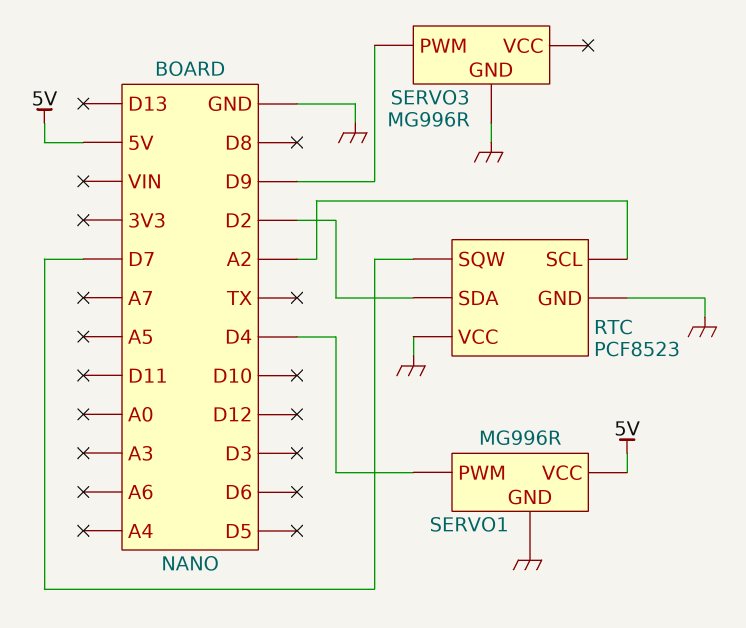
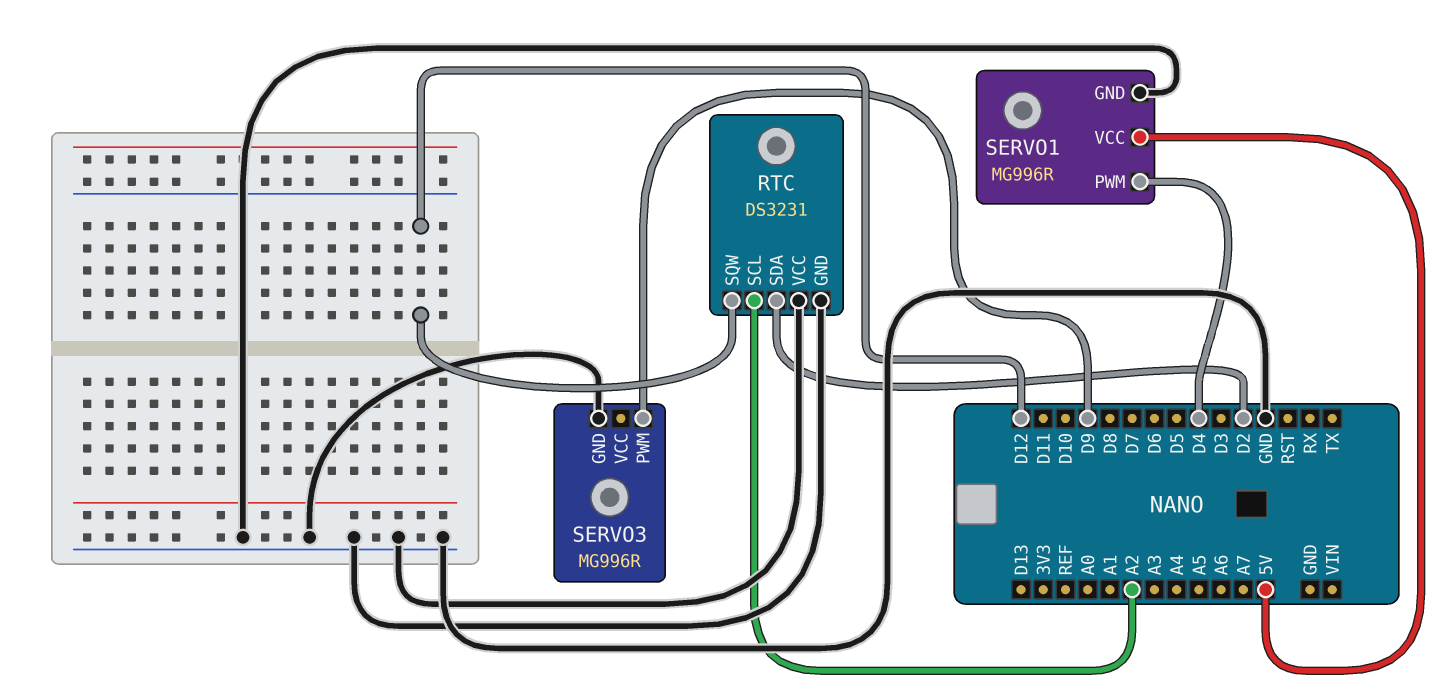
RTC: PCF8523 -> DS3231
RTC pin SQW: D7 -> D12

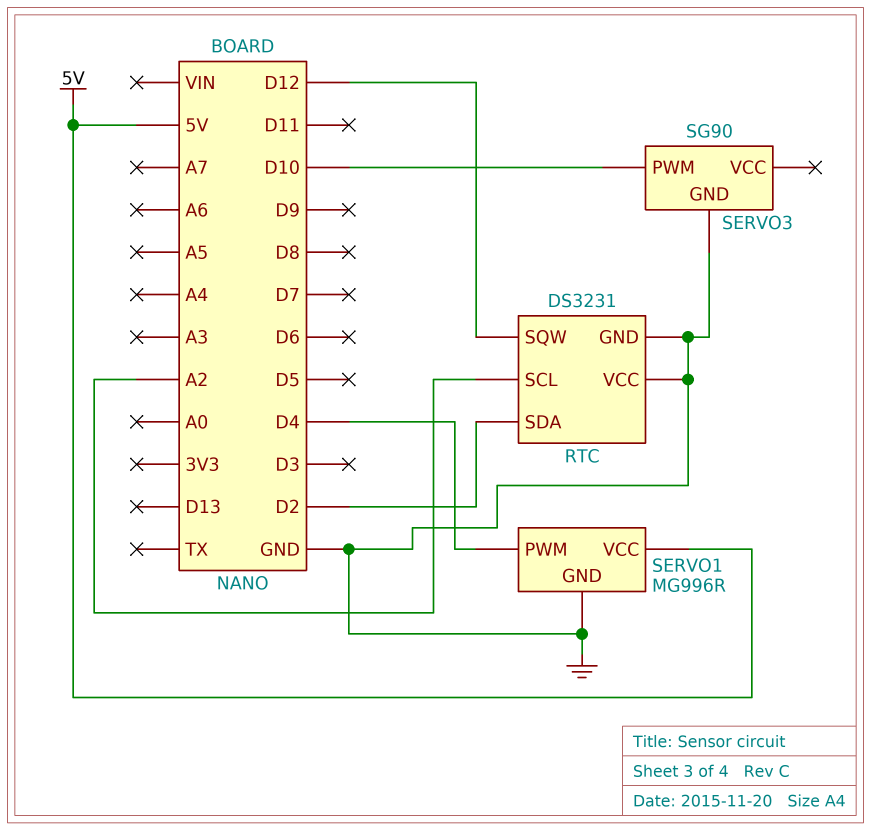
SERVO3: MG996R -> SG90
SERVO3 pin PWM: D9 -> D10

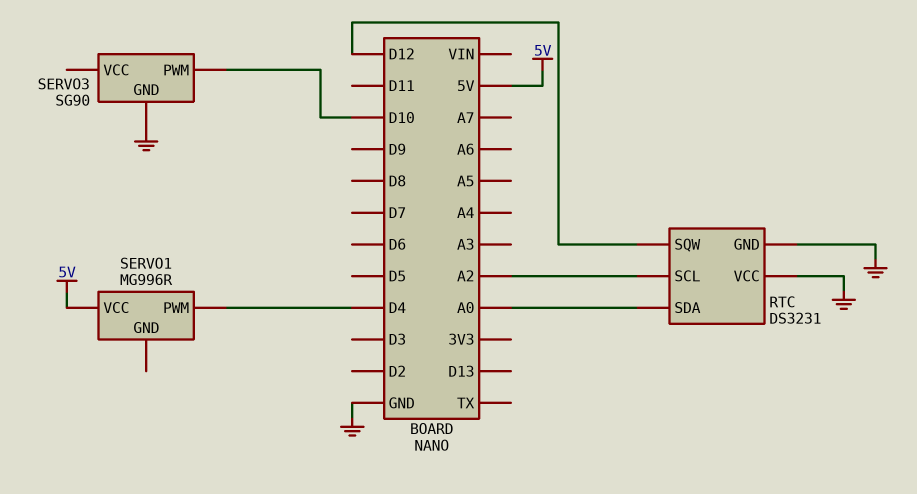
RTC pin SDA: D2 -> A0
SERVO1 pin GND: GND -> none

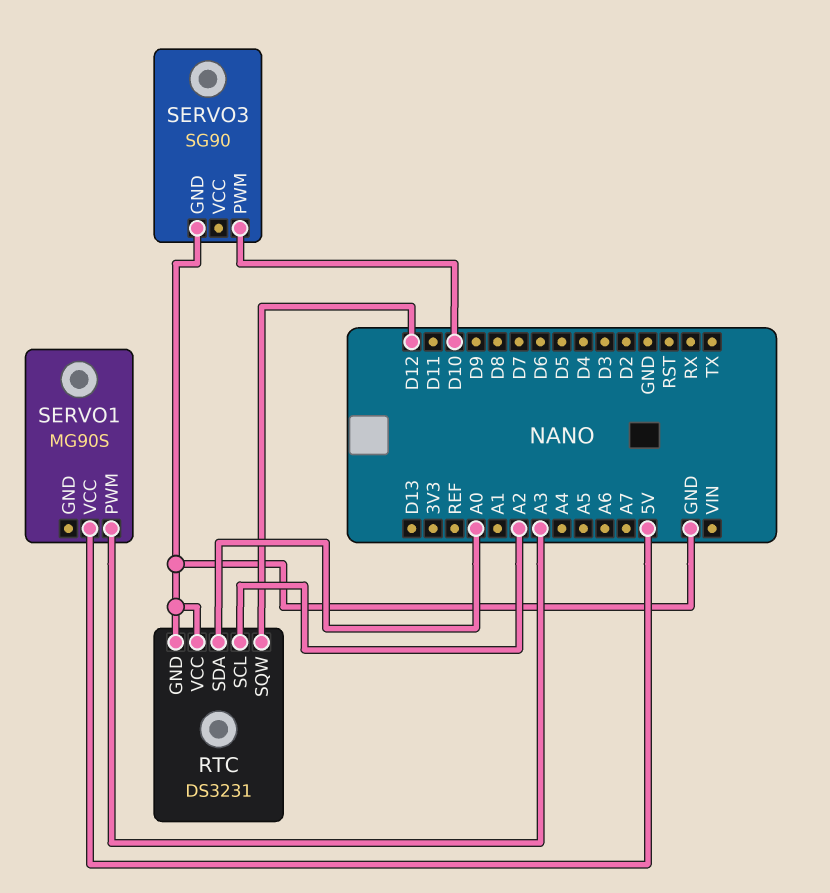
SERVO1: MG996R -> MG90S
SERVO1 pin PWM: D4 -> A3

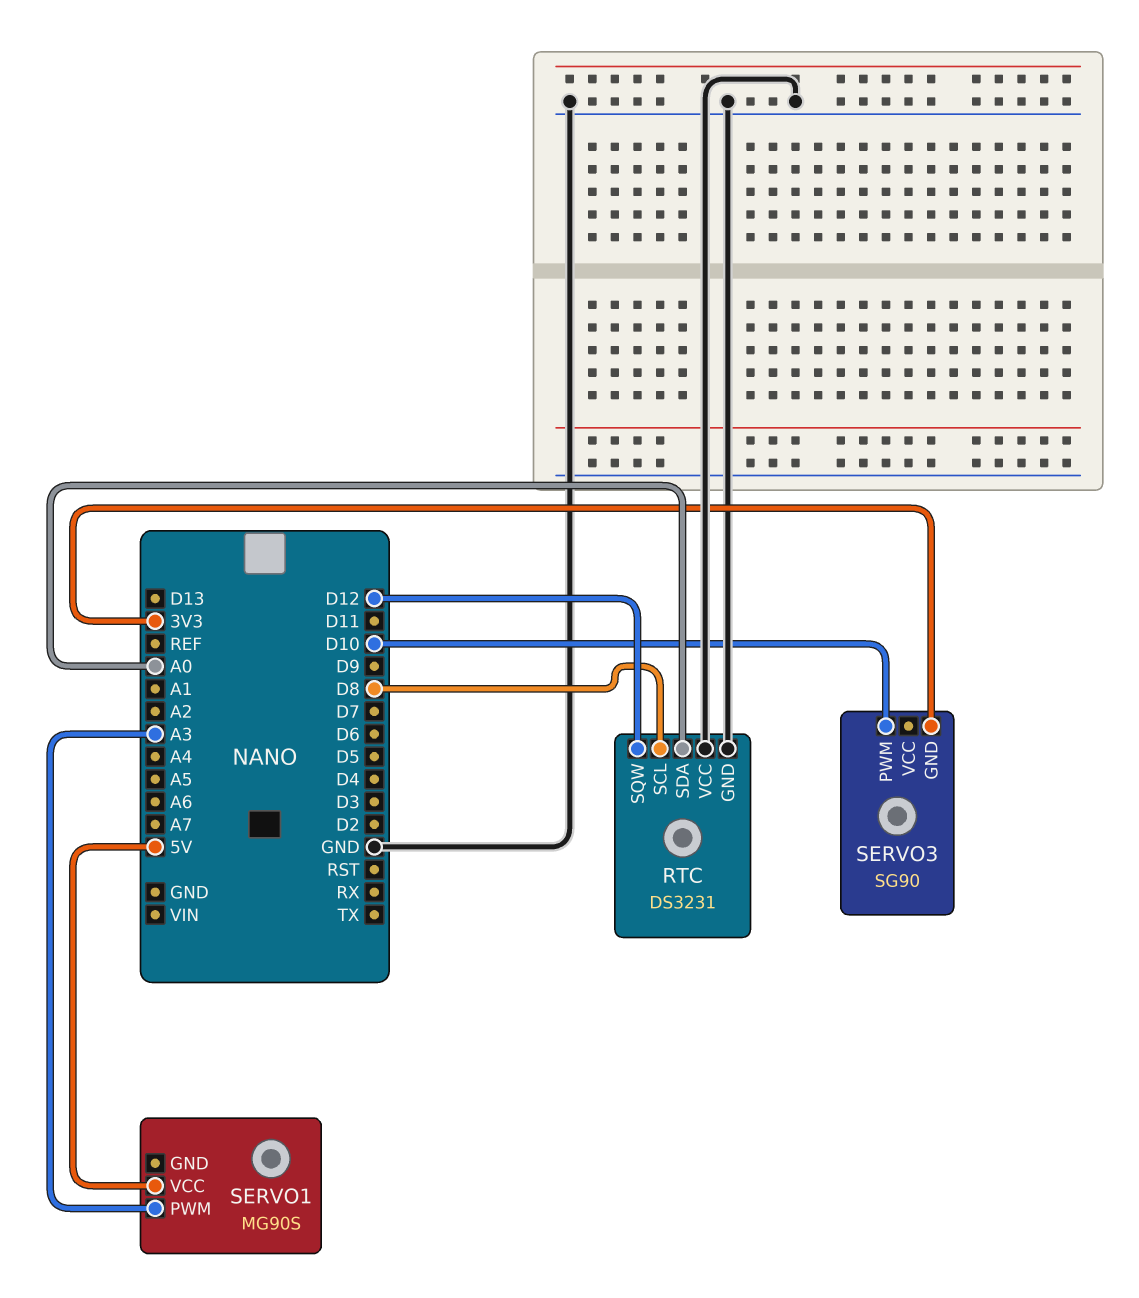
RTC pin SCL: A2 -> D8
SERVO3 pin GND: GND -> 3V3

